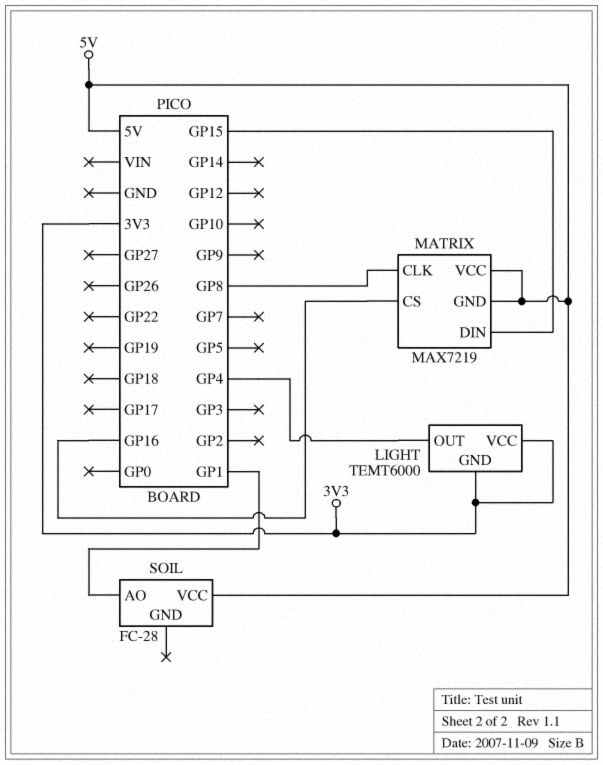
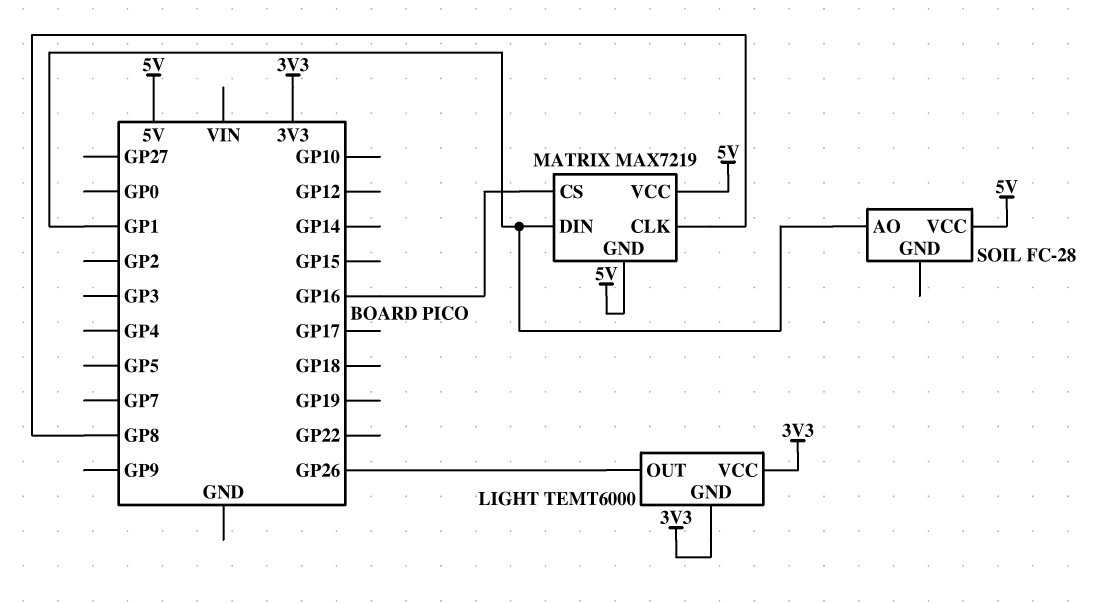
LIGHT pin OUT: GP4 -> GP26
MATRIX pin DIN: GP15 -> GP1

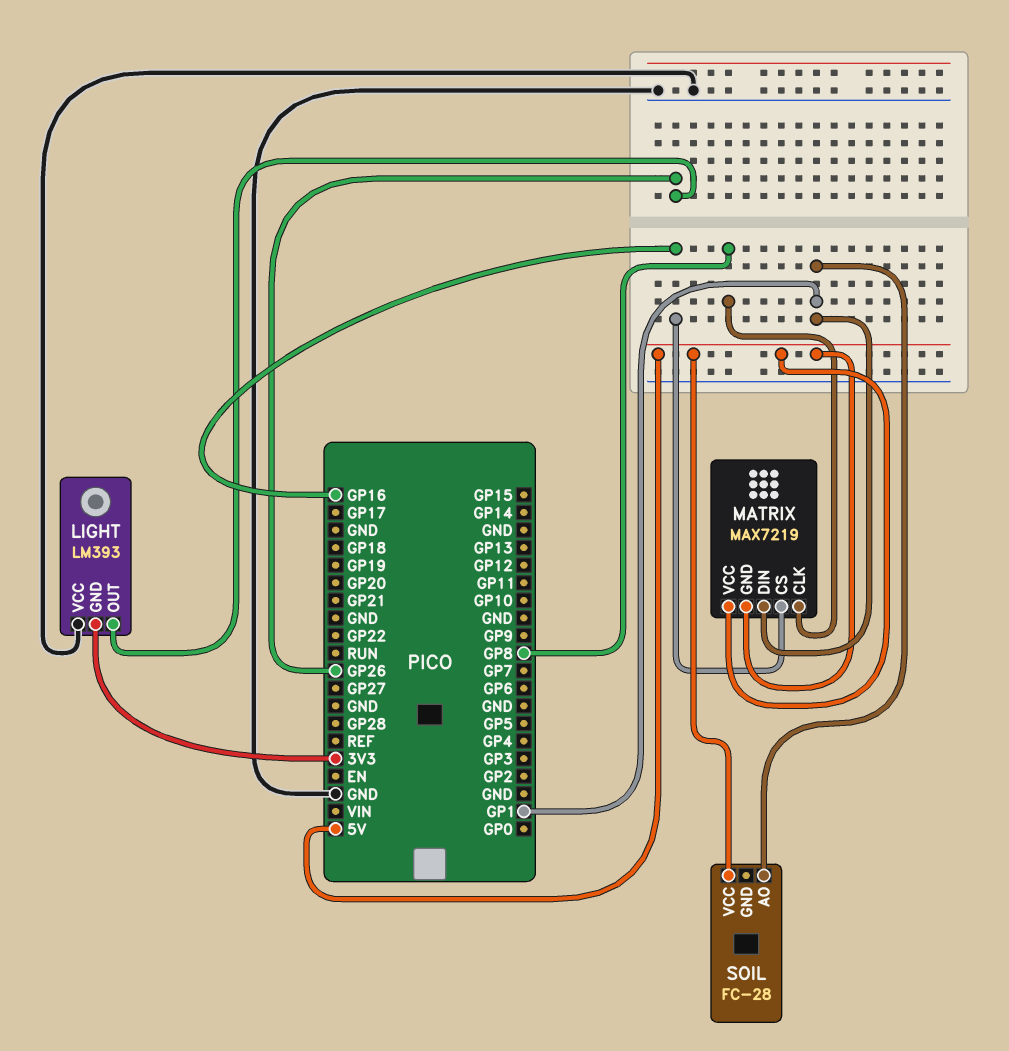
LIGHT: TEMT6000 -> LM393
LIGHT pin VCC: 3V3 -> GND

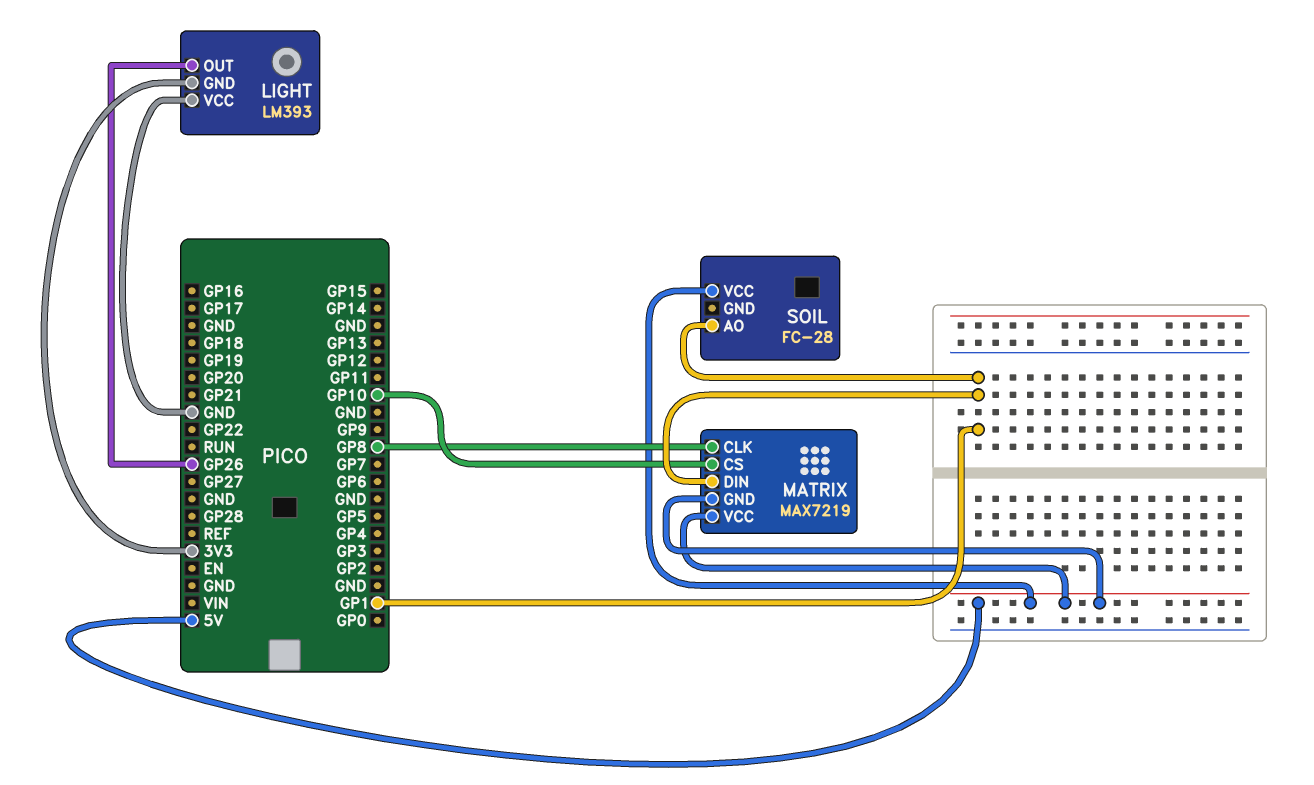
MATRIX pin CS: GP16 -> GP10

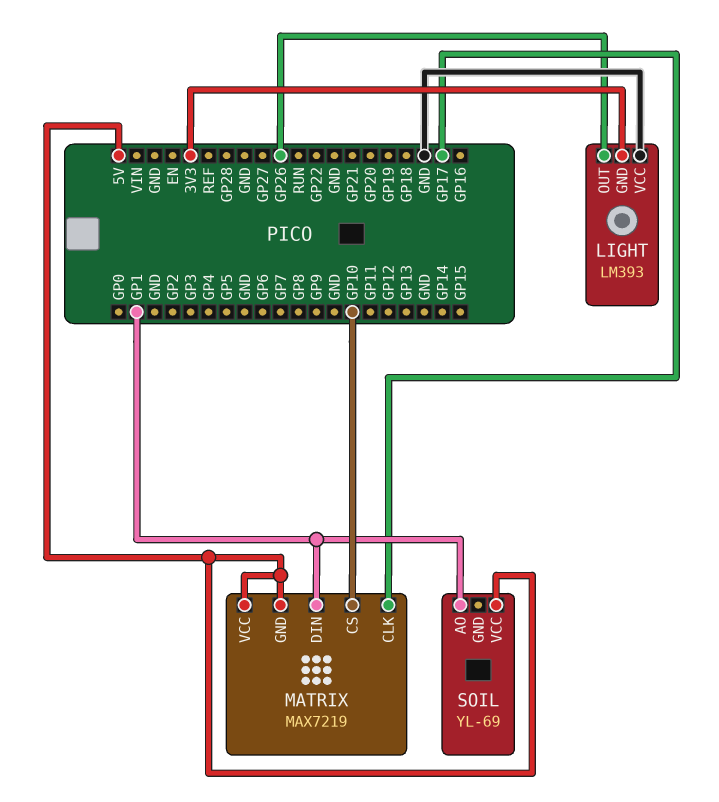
MATRIX pin CLK: GP8 -> GP17
SOIL: FC-28 -> YL-69

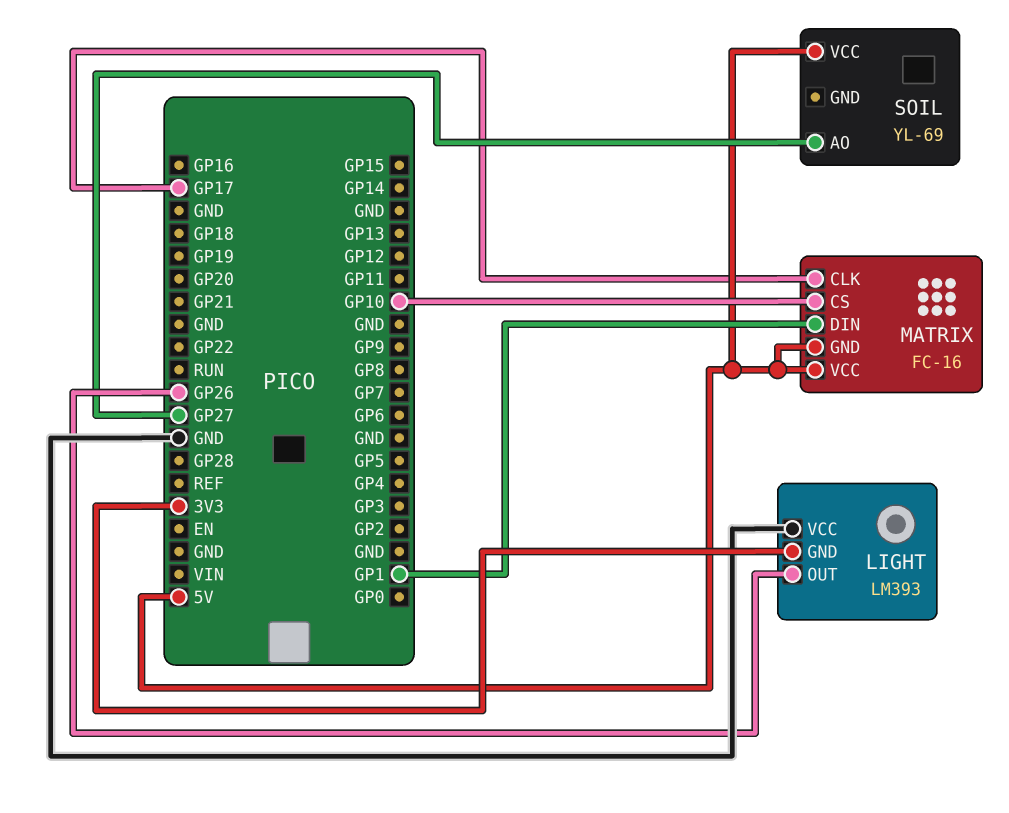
MATRIX: MAX7219 -> FC-16
SOIL pin AO: GP1 -> GP27

